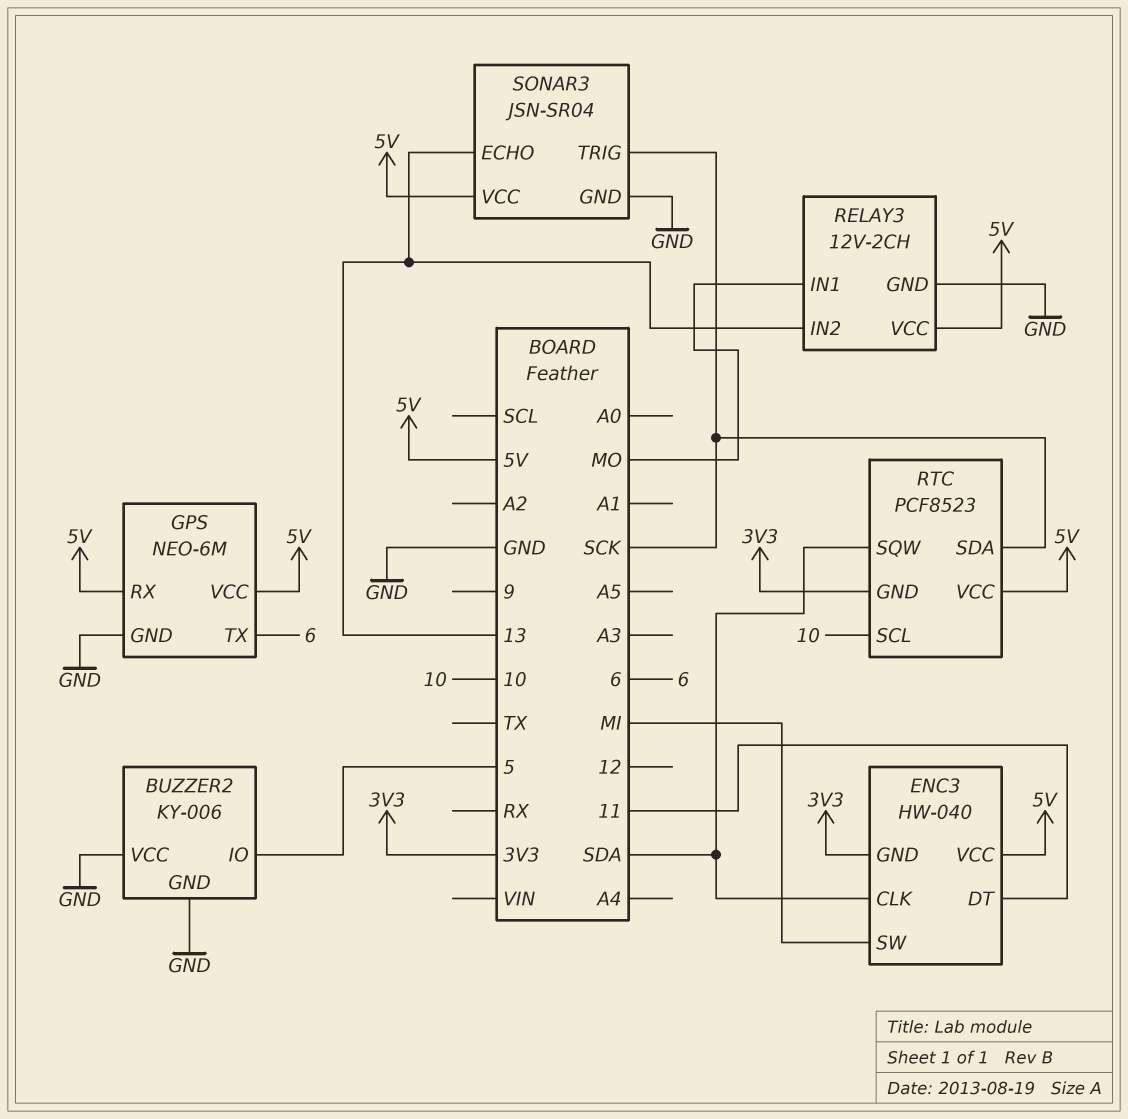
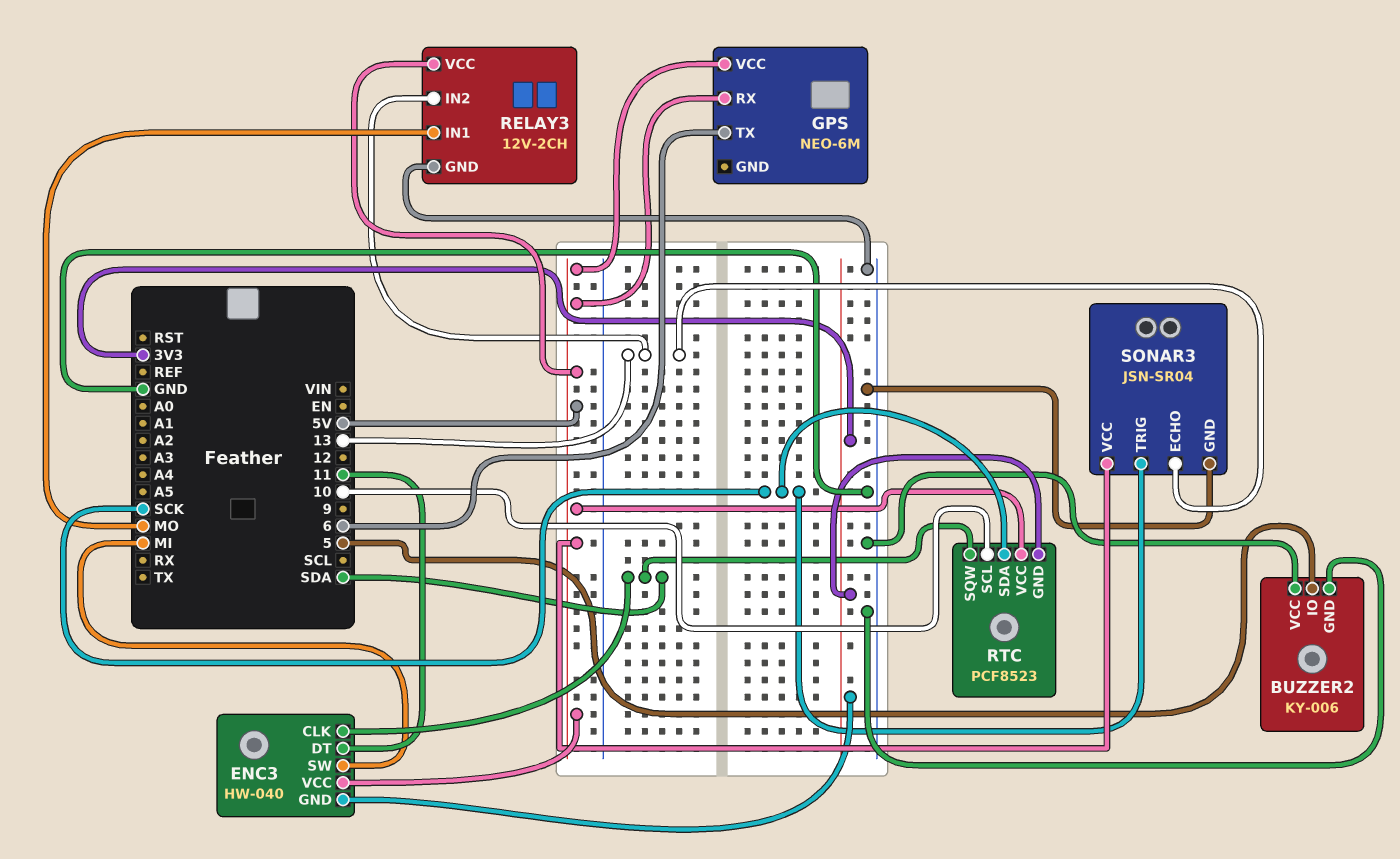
GPS pin GND: GND -> none

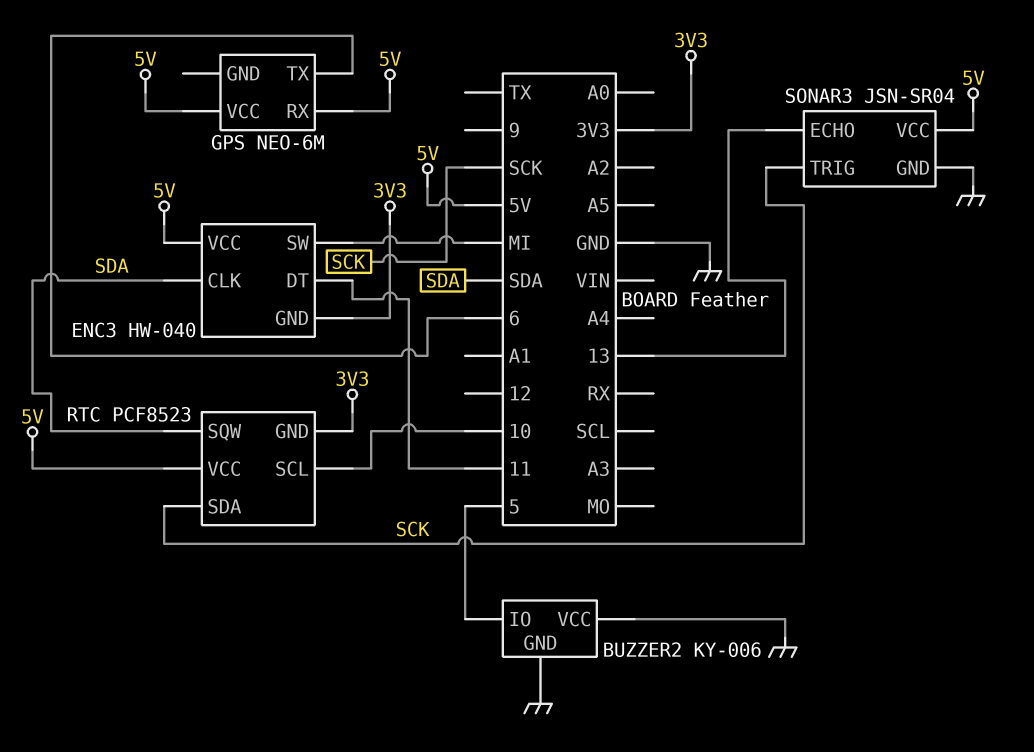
RELAY3: 12V-2CH -> none
RELAY3 pin GND: GND -> none
RELAY3 pin IN1: MO -> none
RELAY3 pin IN2: 13 -> none
RELAY3 pin VCC: 5V -> none

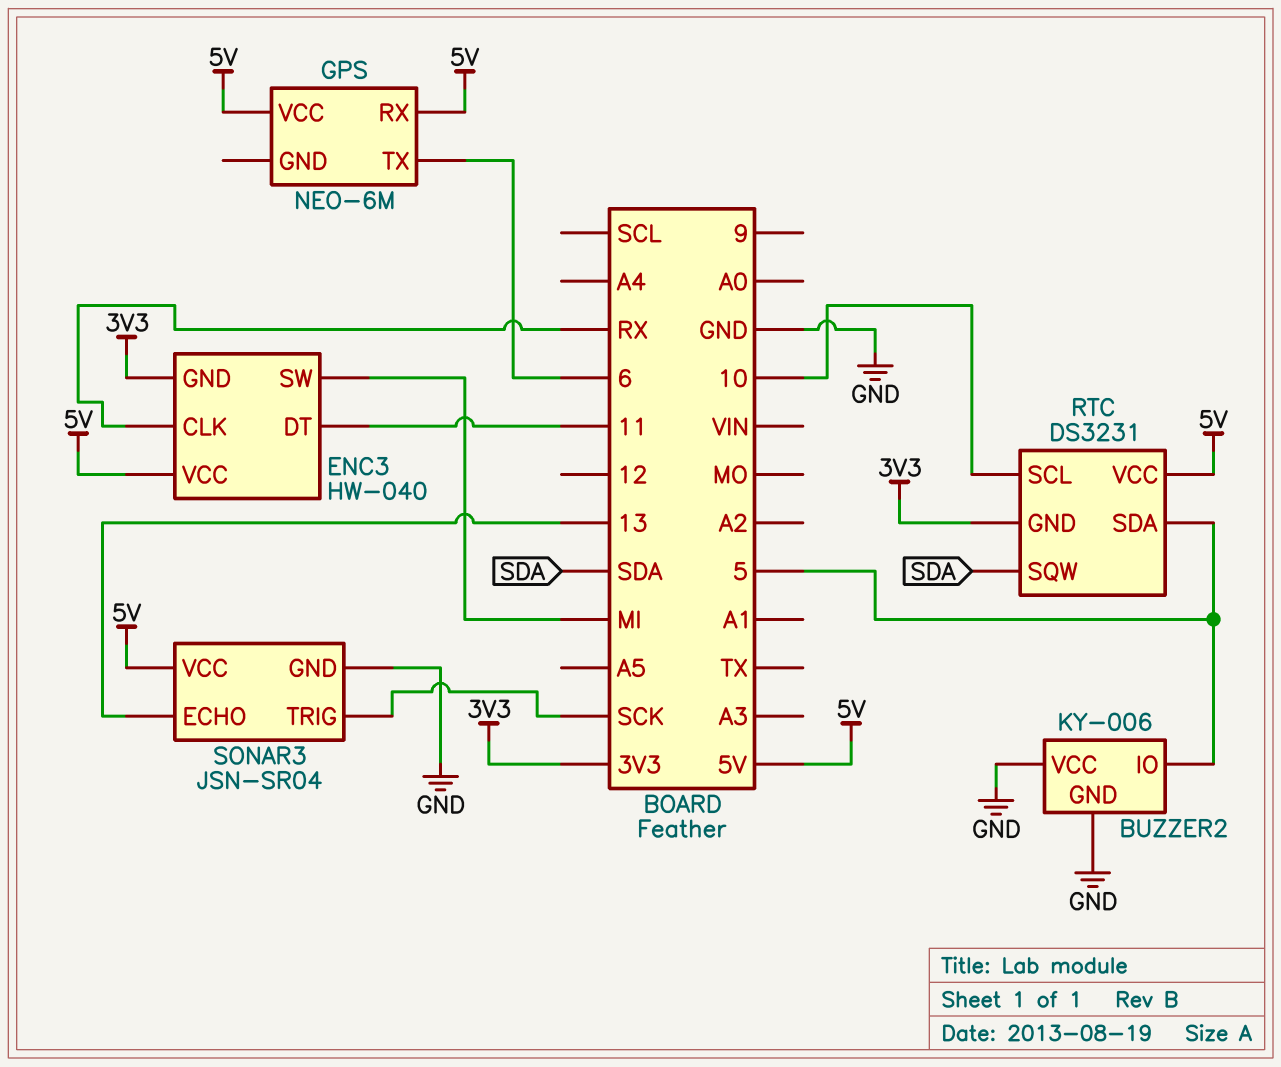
ENC3 pin CLK: SDA -> RX
RTC: PCF8523 -> DS3231
RTC pin SDA: SCK -> 5

